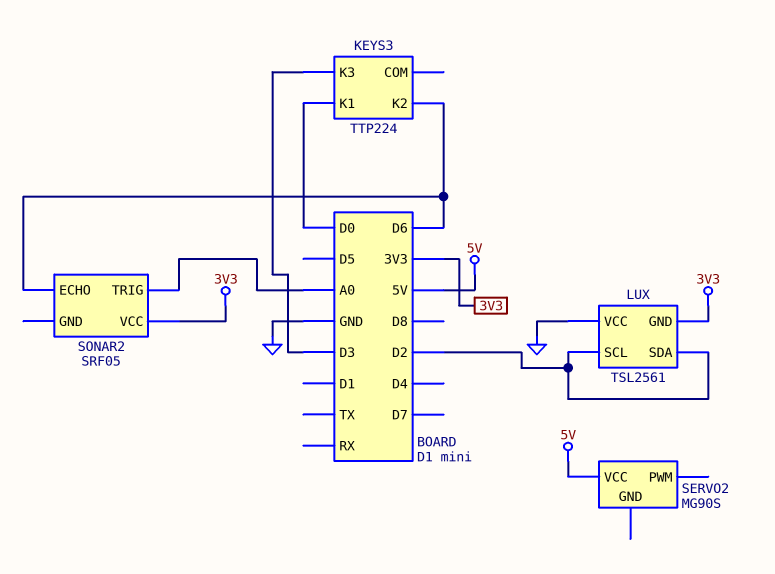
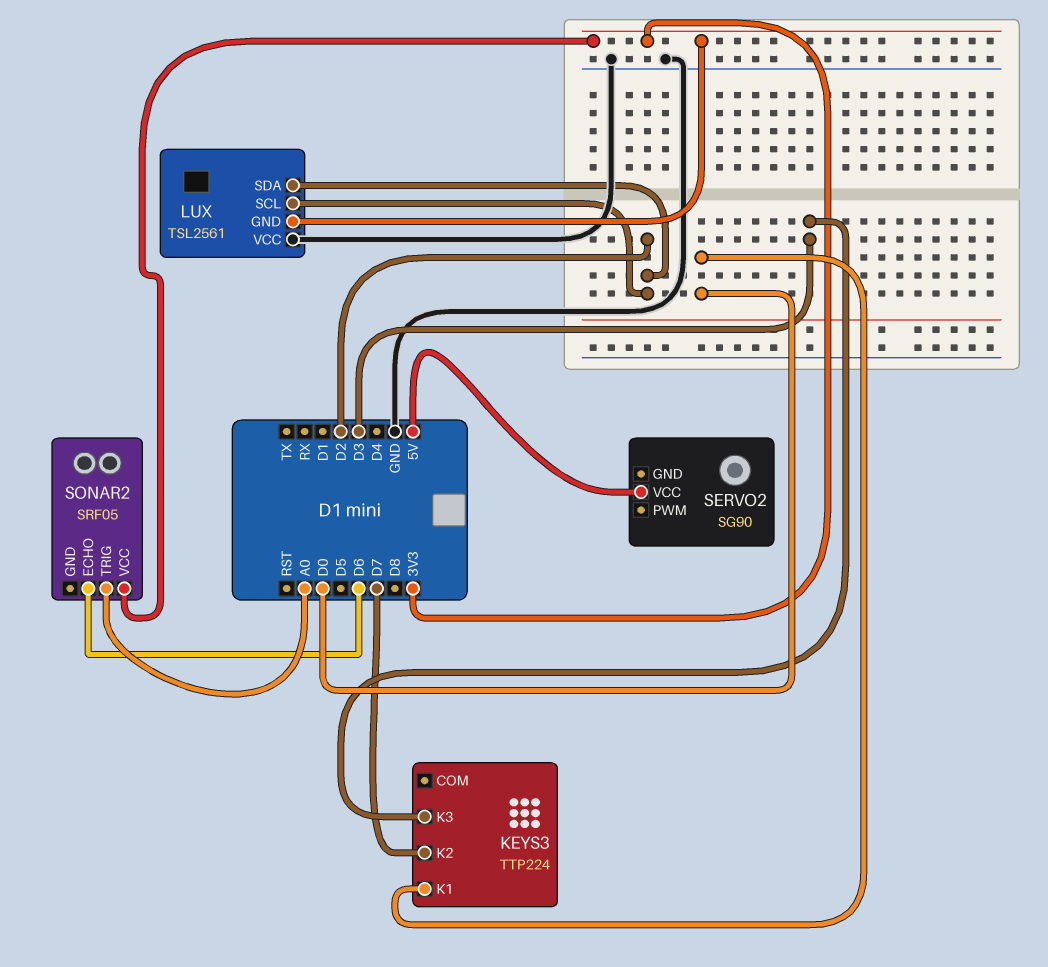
KEYS3 pin K2: D6 -> D7
SERVO2: MG90S -> SG90

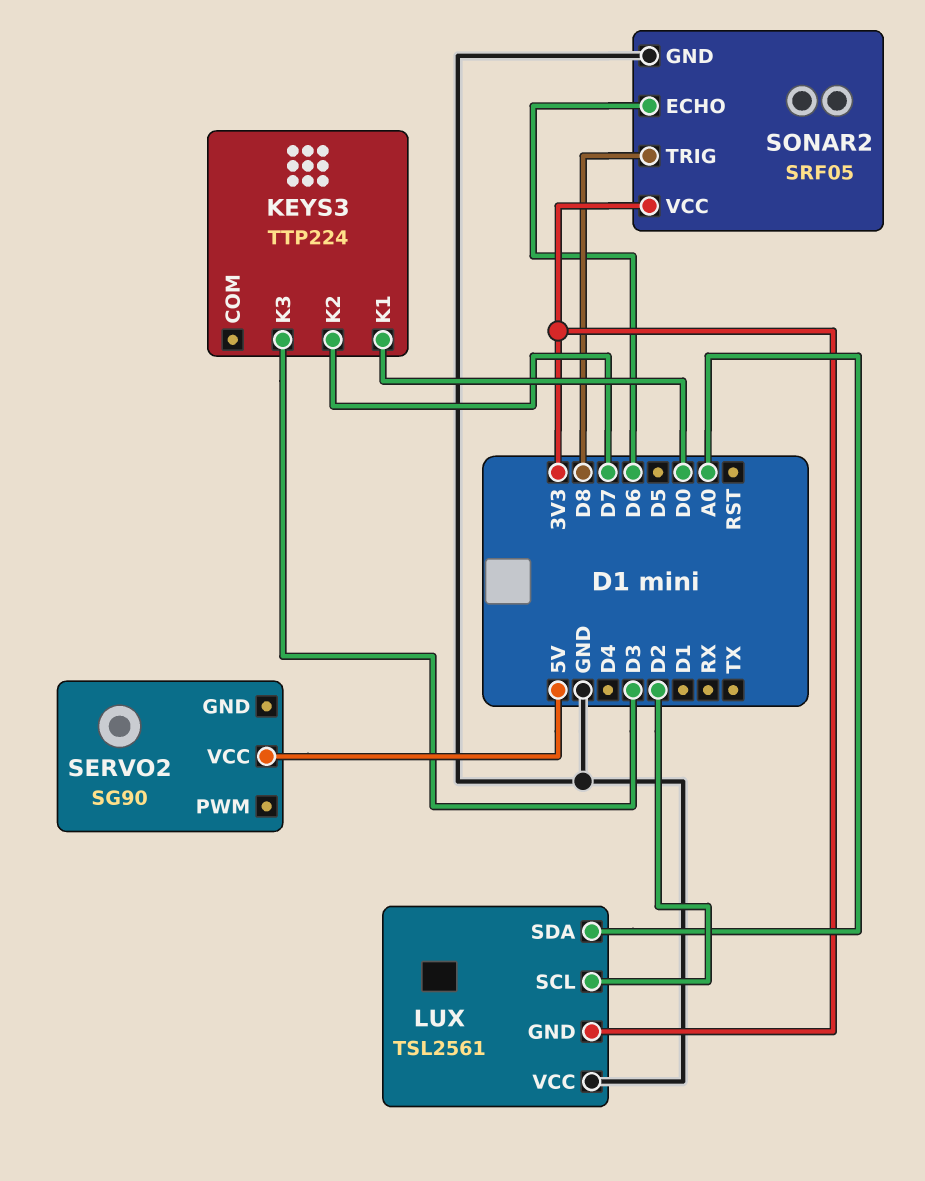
LUX pin SDA: D2 -> A0
SONAR2 pin GND: none -> GND
SONAR2 pin TRIG: A0 -> D8

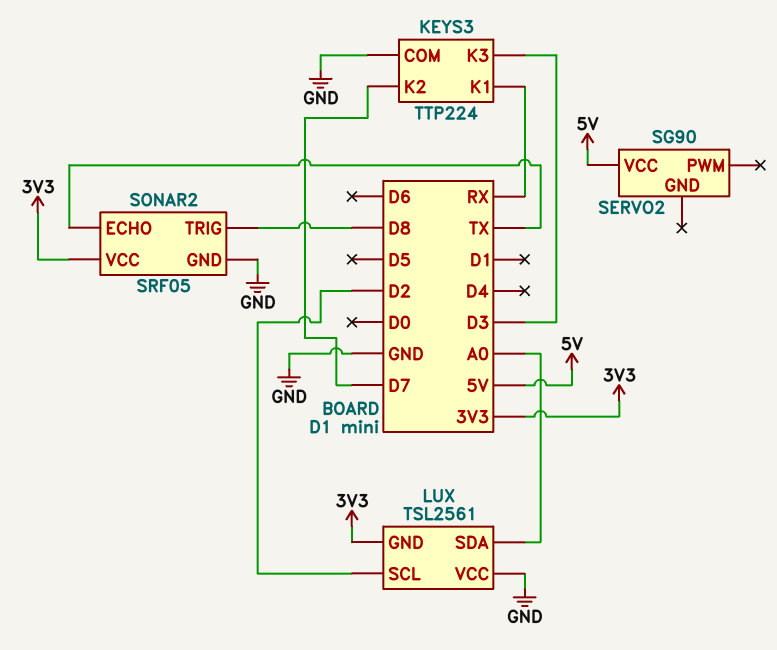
KEYS3 pin COM: none -> GND
KEYS3 pin K1: D0 -> RX
SONAR2 pin ECHO: D6 -> TX

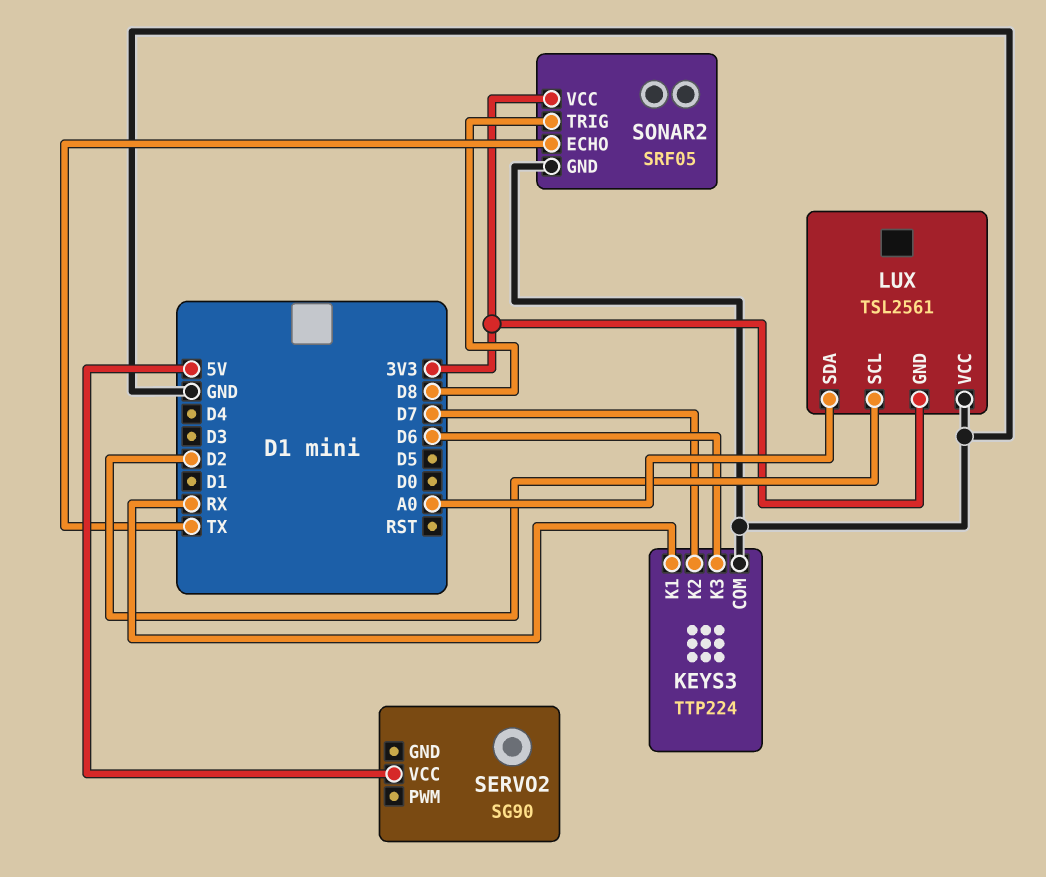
KEYS3 pin K3: D3 -> D6

